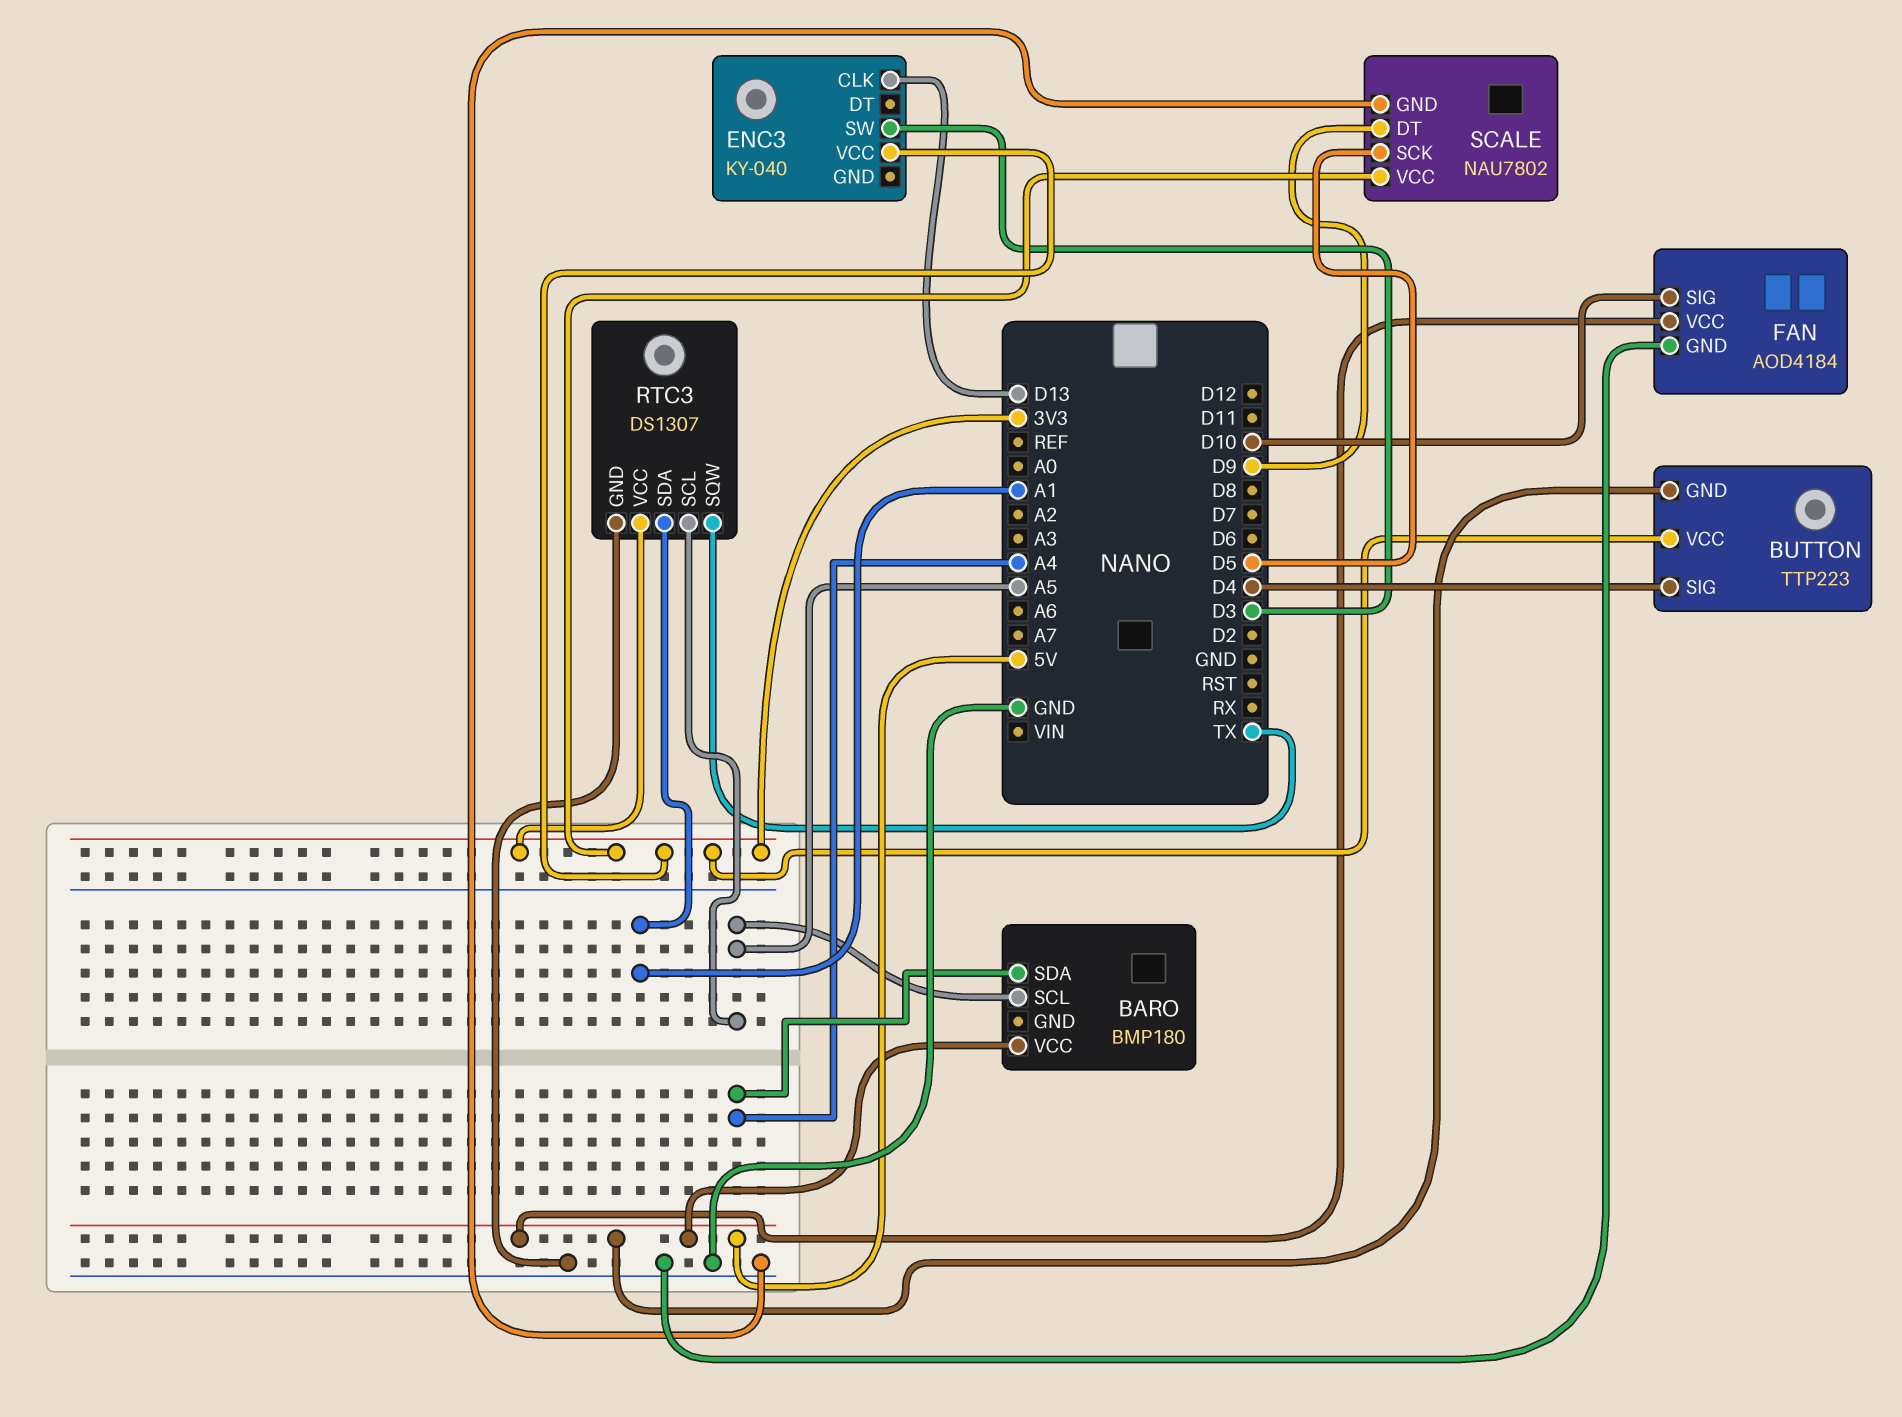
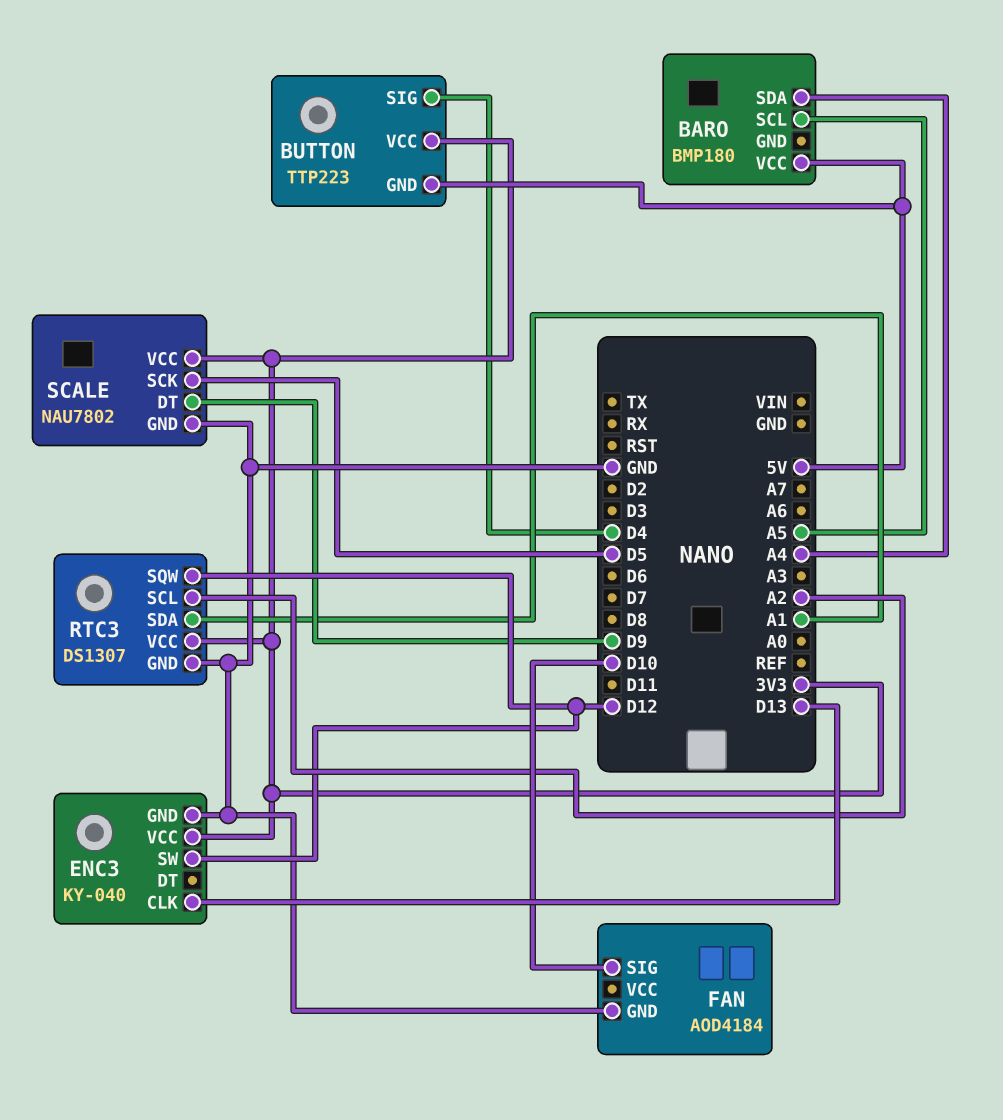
ENC3 pin GND: none -> GND
ENC3 pin SW: D3 -> D12
FAN pin VCC: 5V -> none
RTC3 pin SCL: A5 -> A2
RTC3 pin SQW: TX -> D12

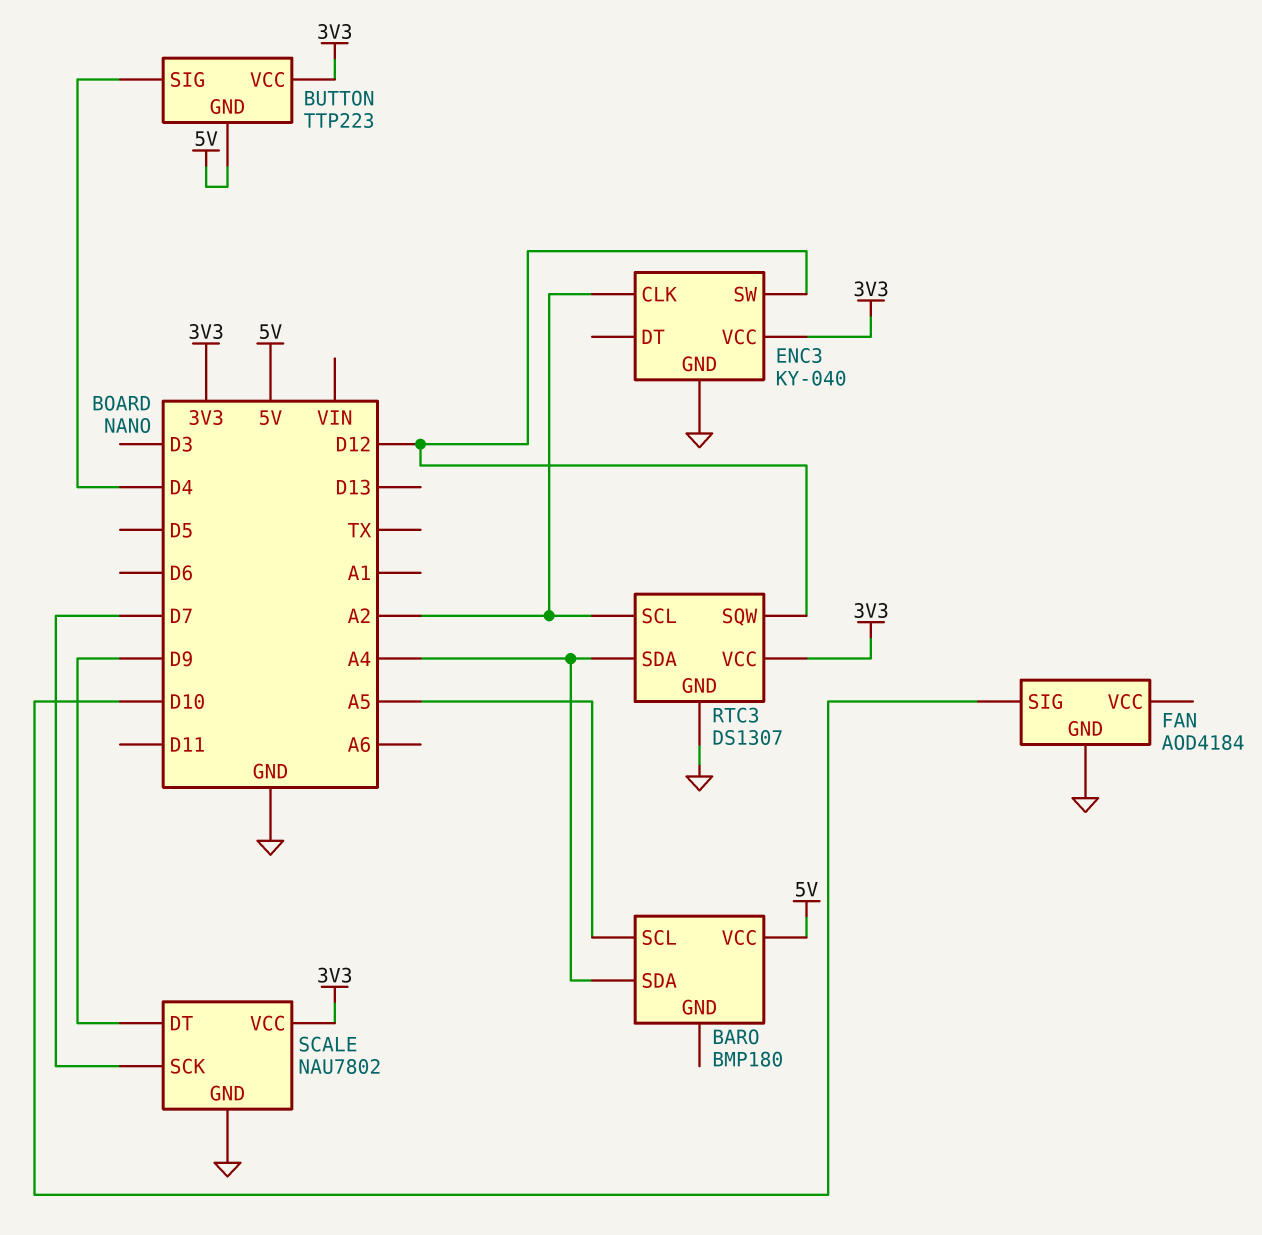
ENC3 pin CLK: D13 -> A2
RTC3 pin SDA: A1 -> A4
SCALE pin SCK: D5 -> D7

